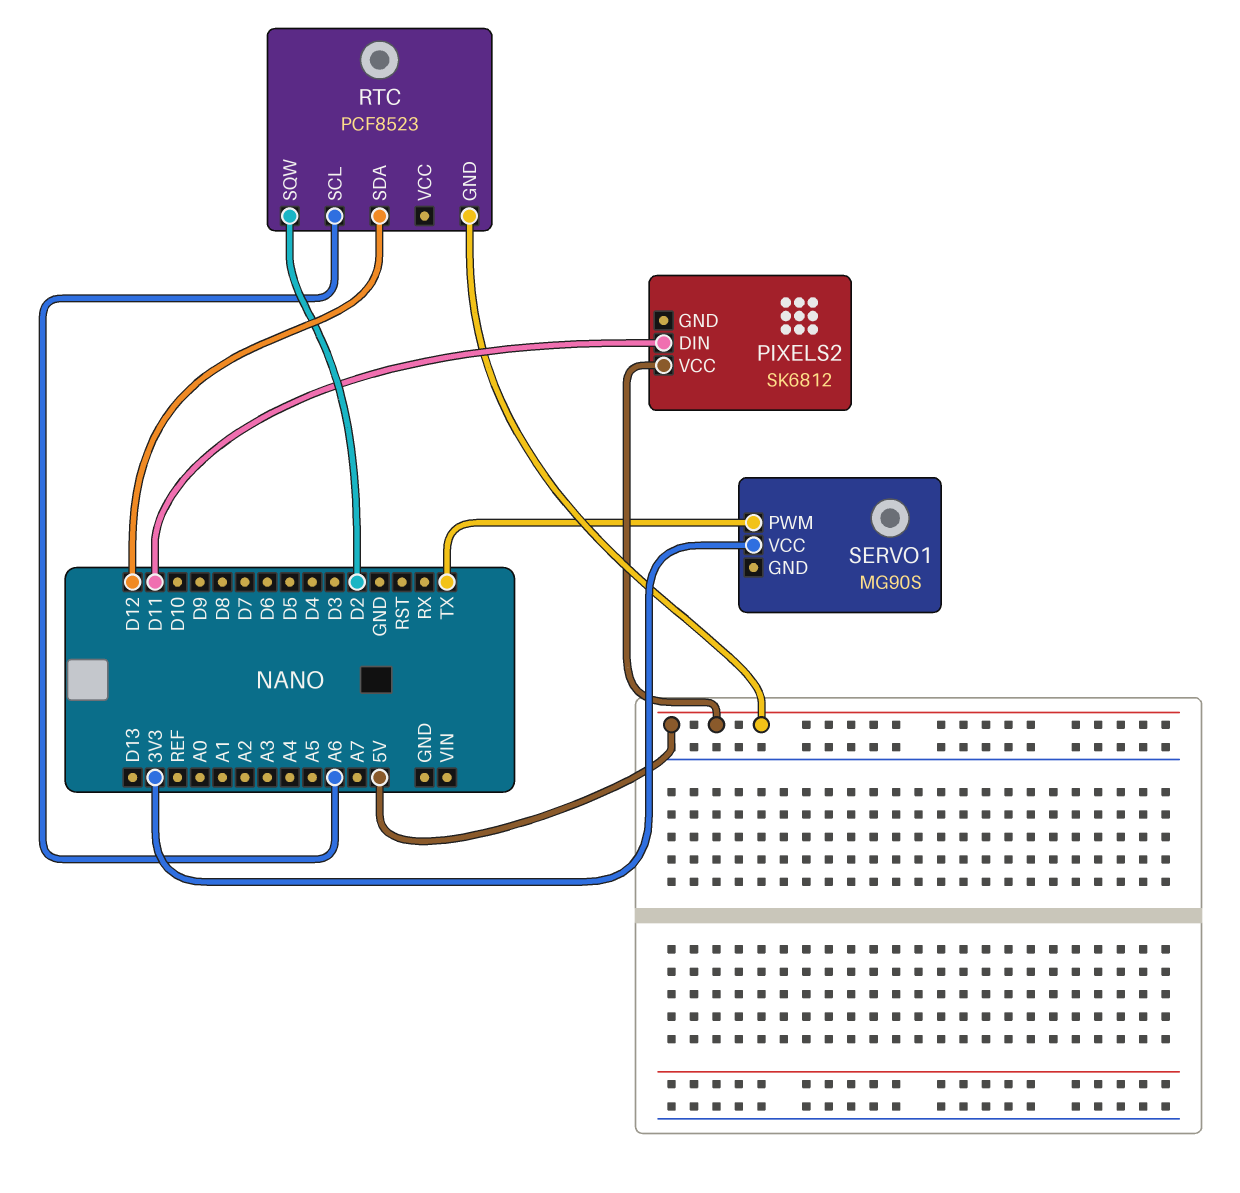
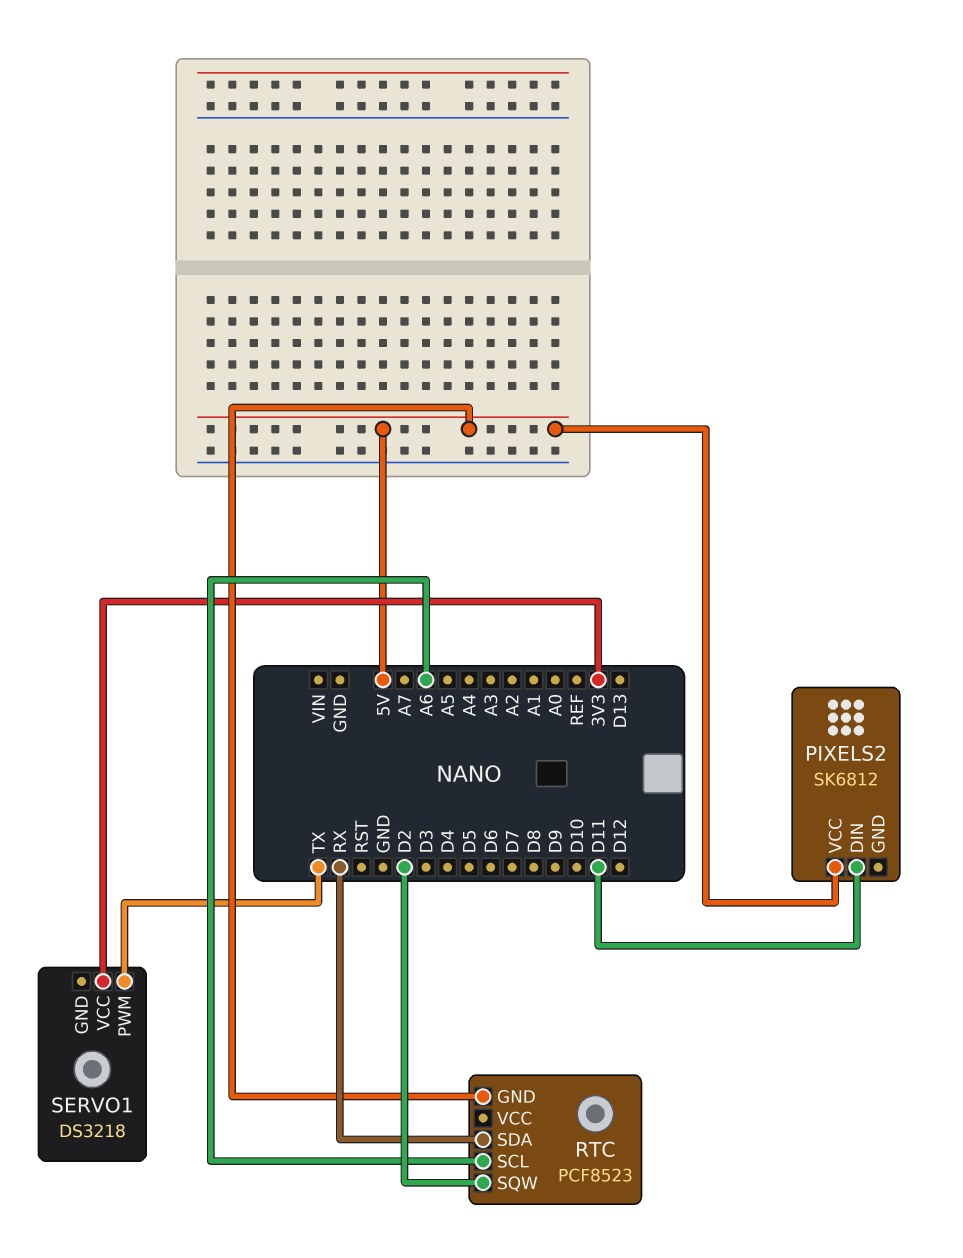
RTC pin SDA: D12 -> RX
SERVO1: MG90S -> DS3218

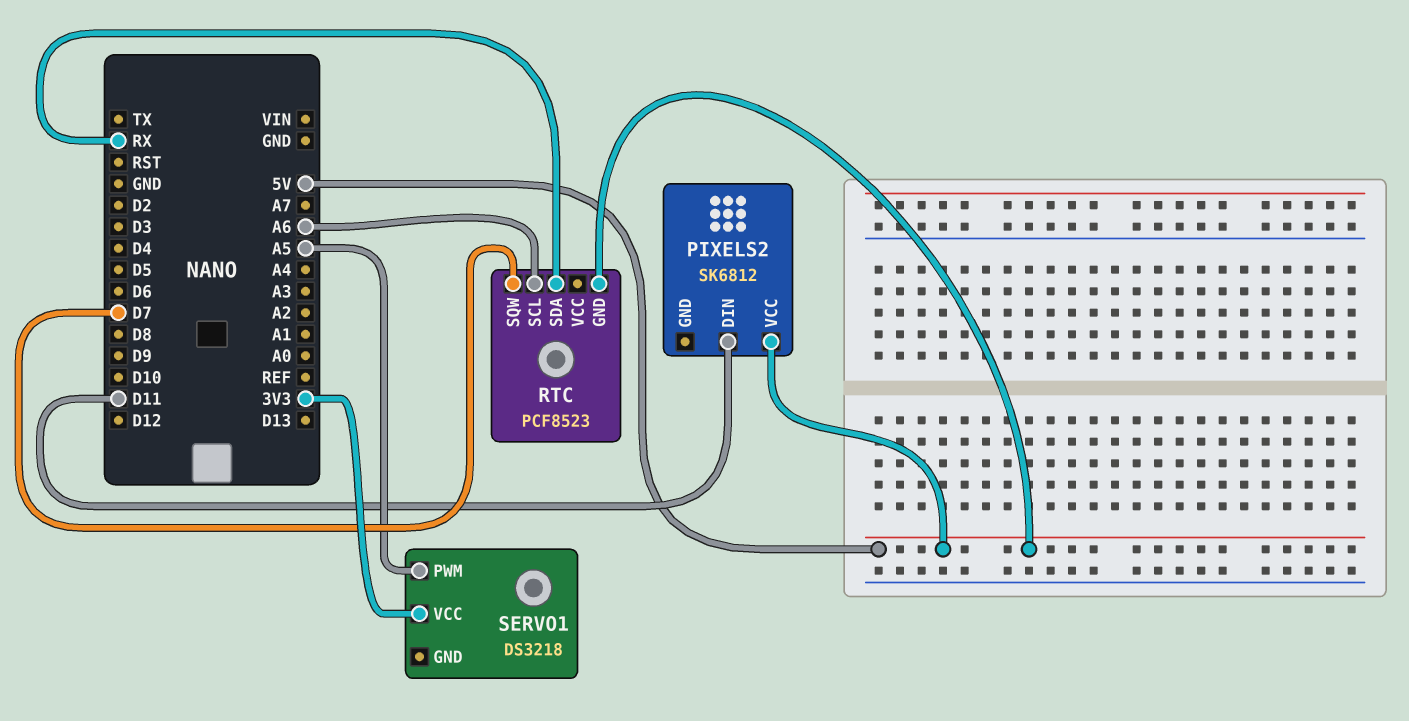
RTC pin SQW: D2 -> D7
SERVO1 pin PWM: TX -> A5

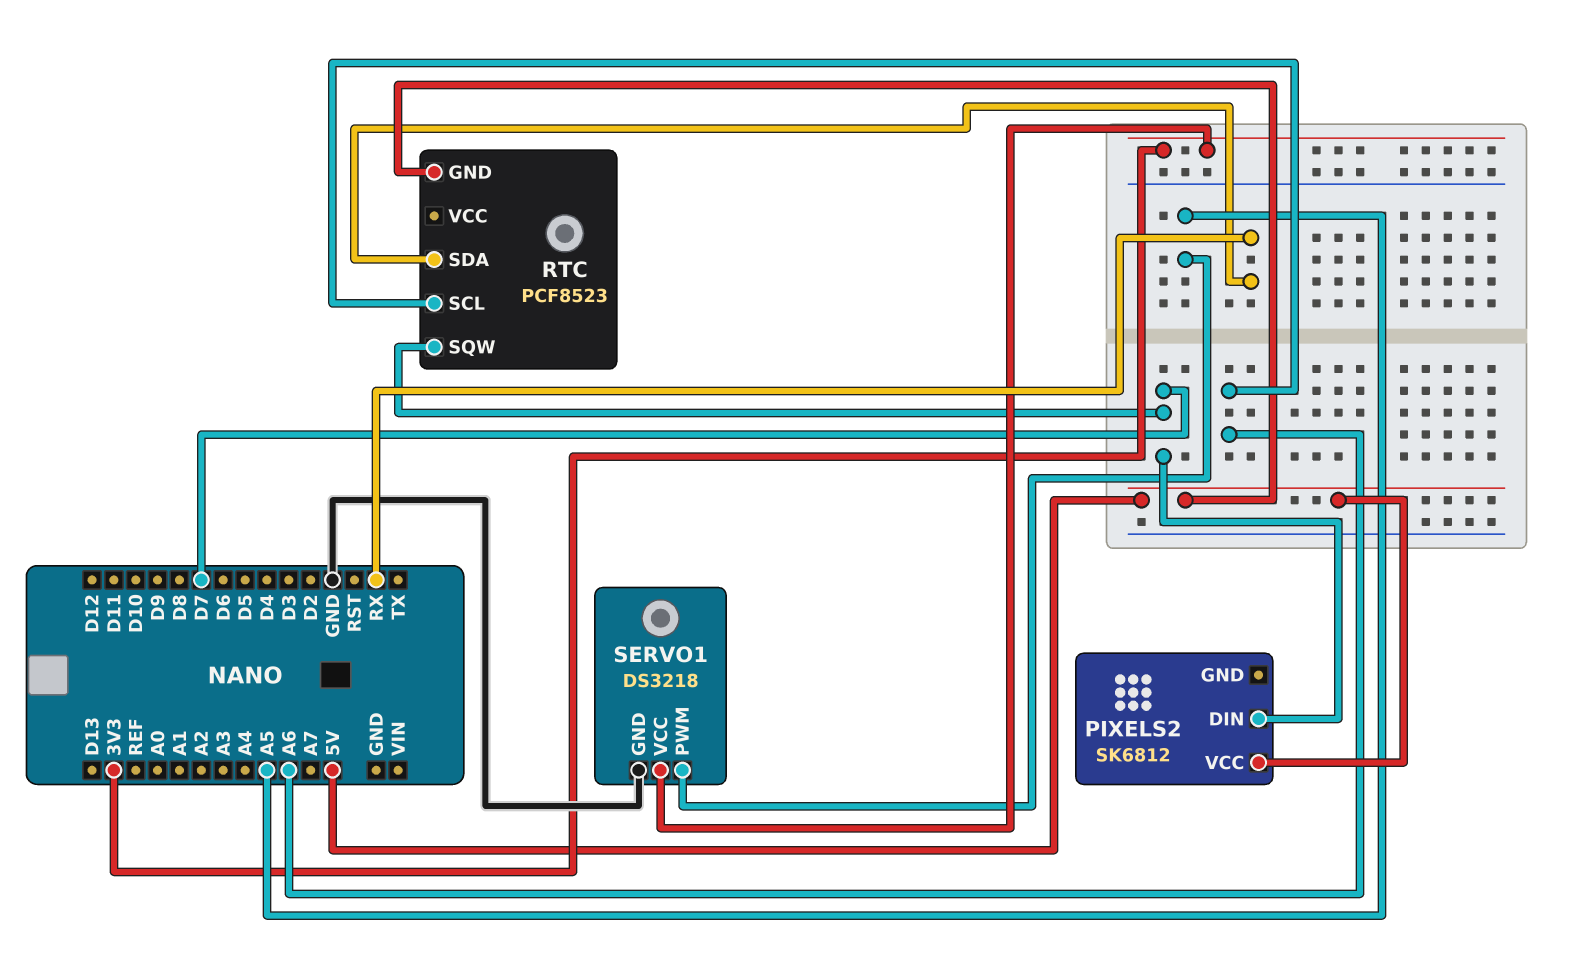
PIXELS2 pin DIN: D11 -> D7
SERVO1 pin GND: none -> GND

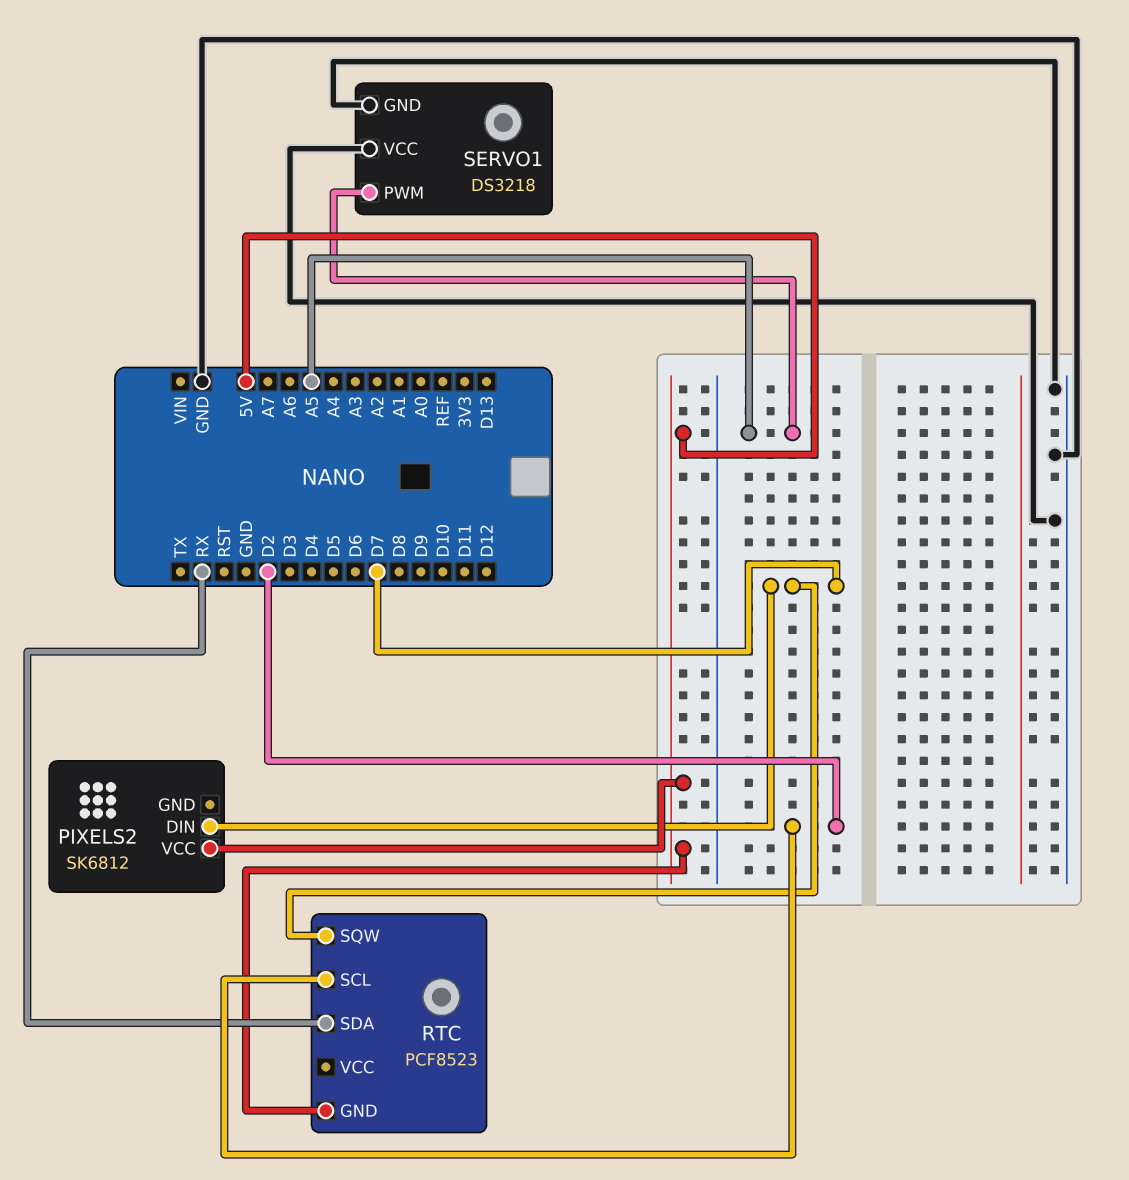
RTC pin SCL: A6 -> D2
SERVO1 pin VCC: 3V3 -> GND

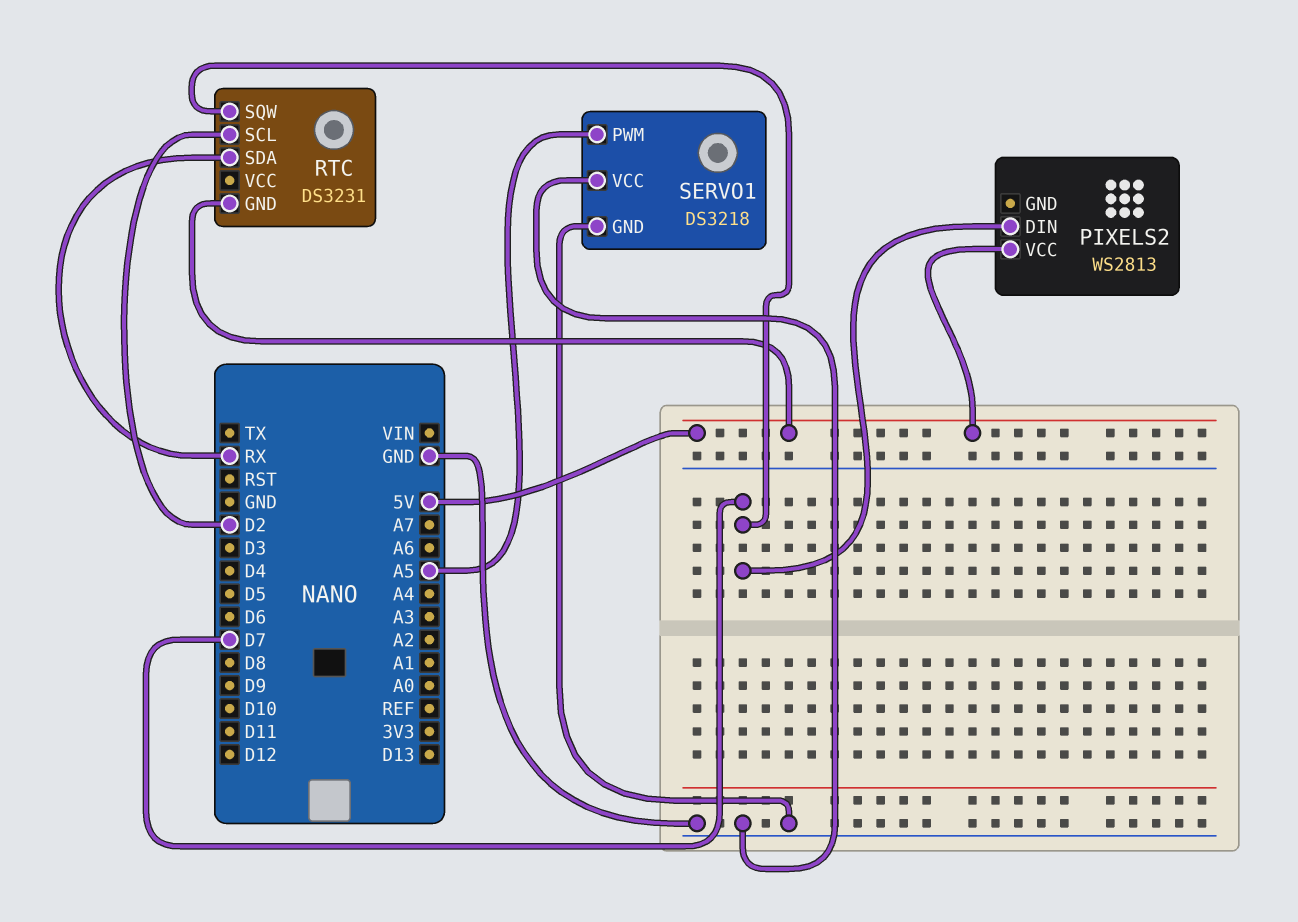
PIXELS2: SK6812 -> WS2813
RTC: PCF8523 -> DS3231

